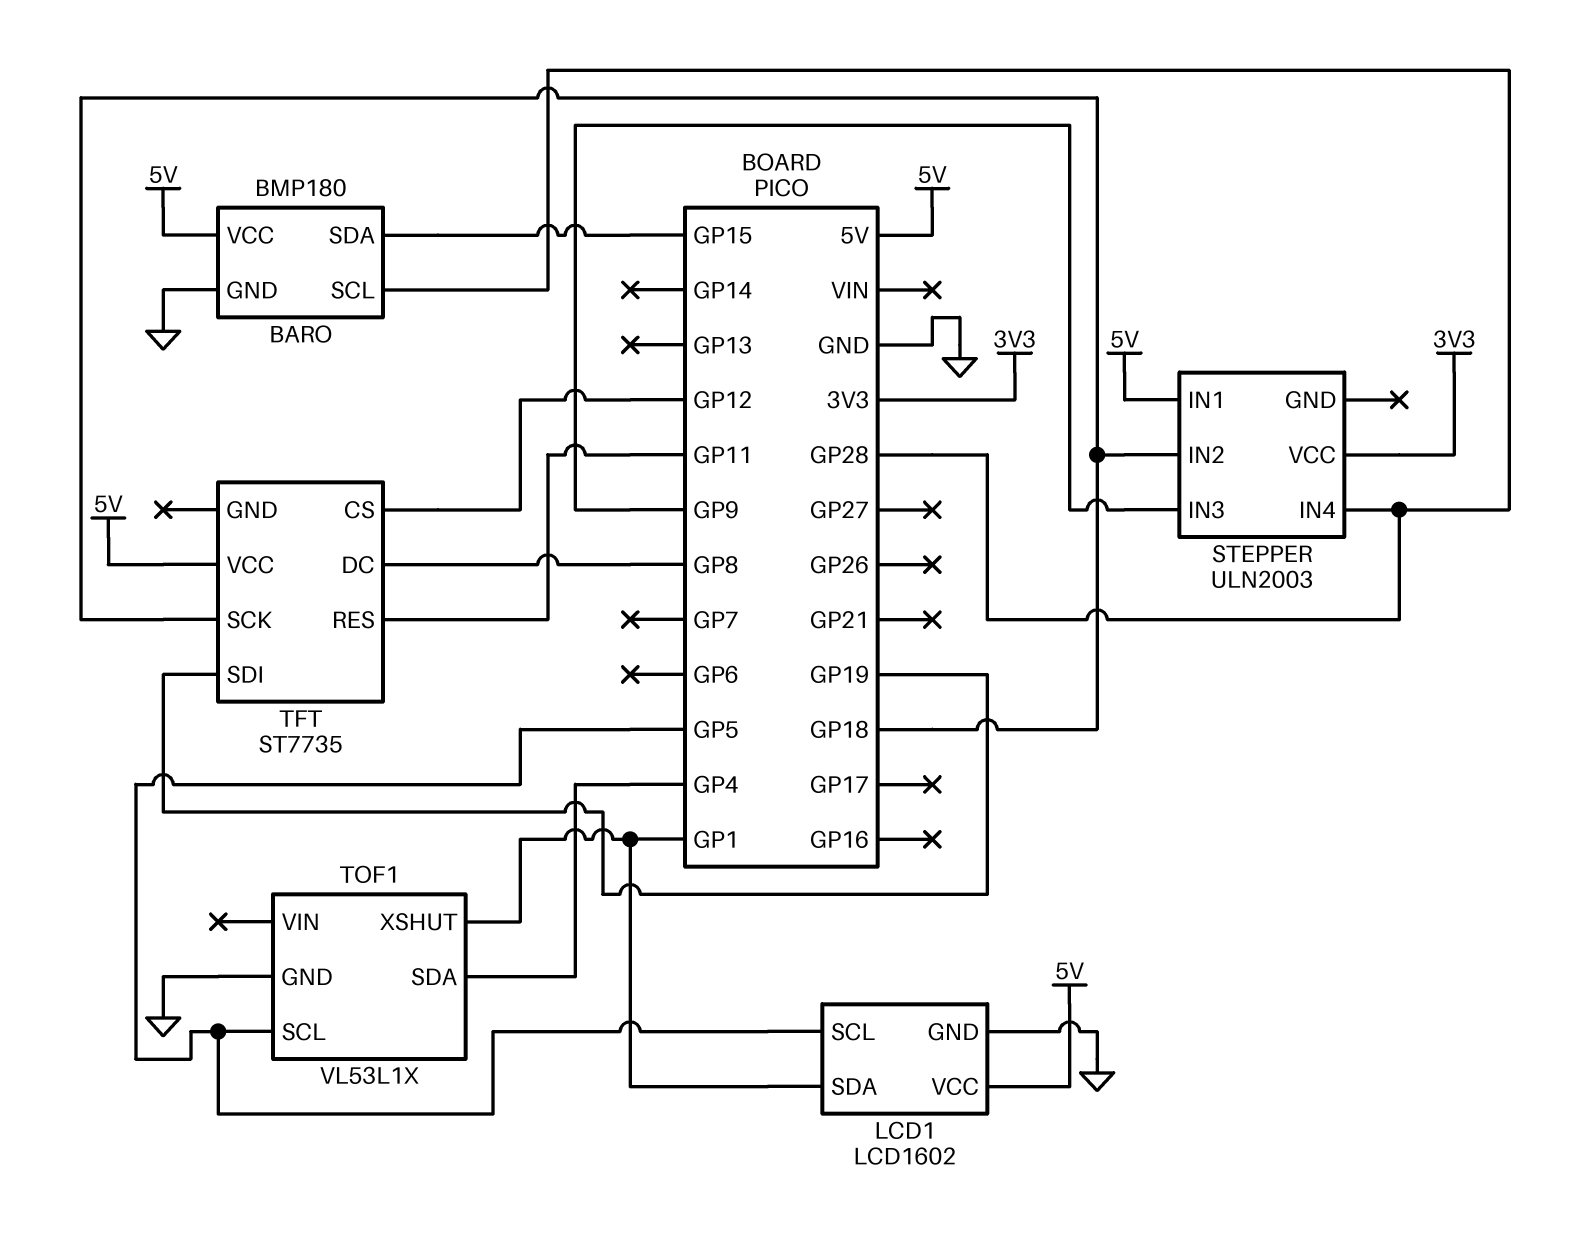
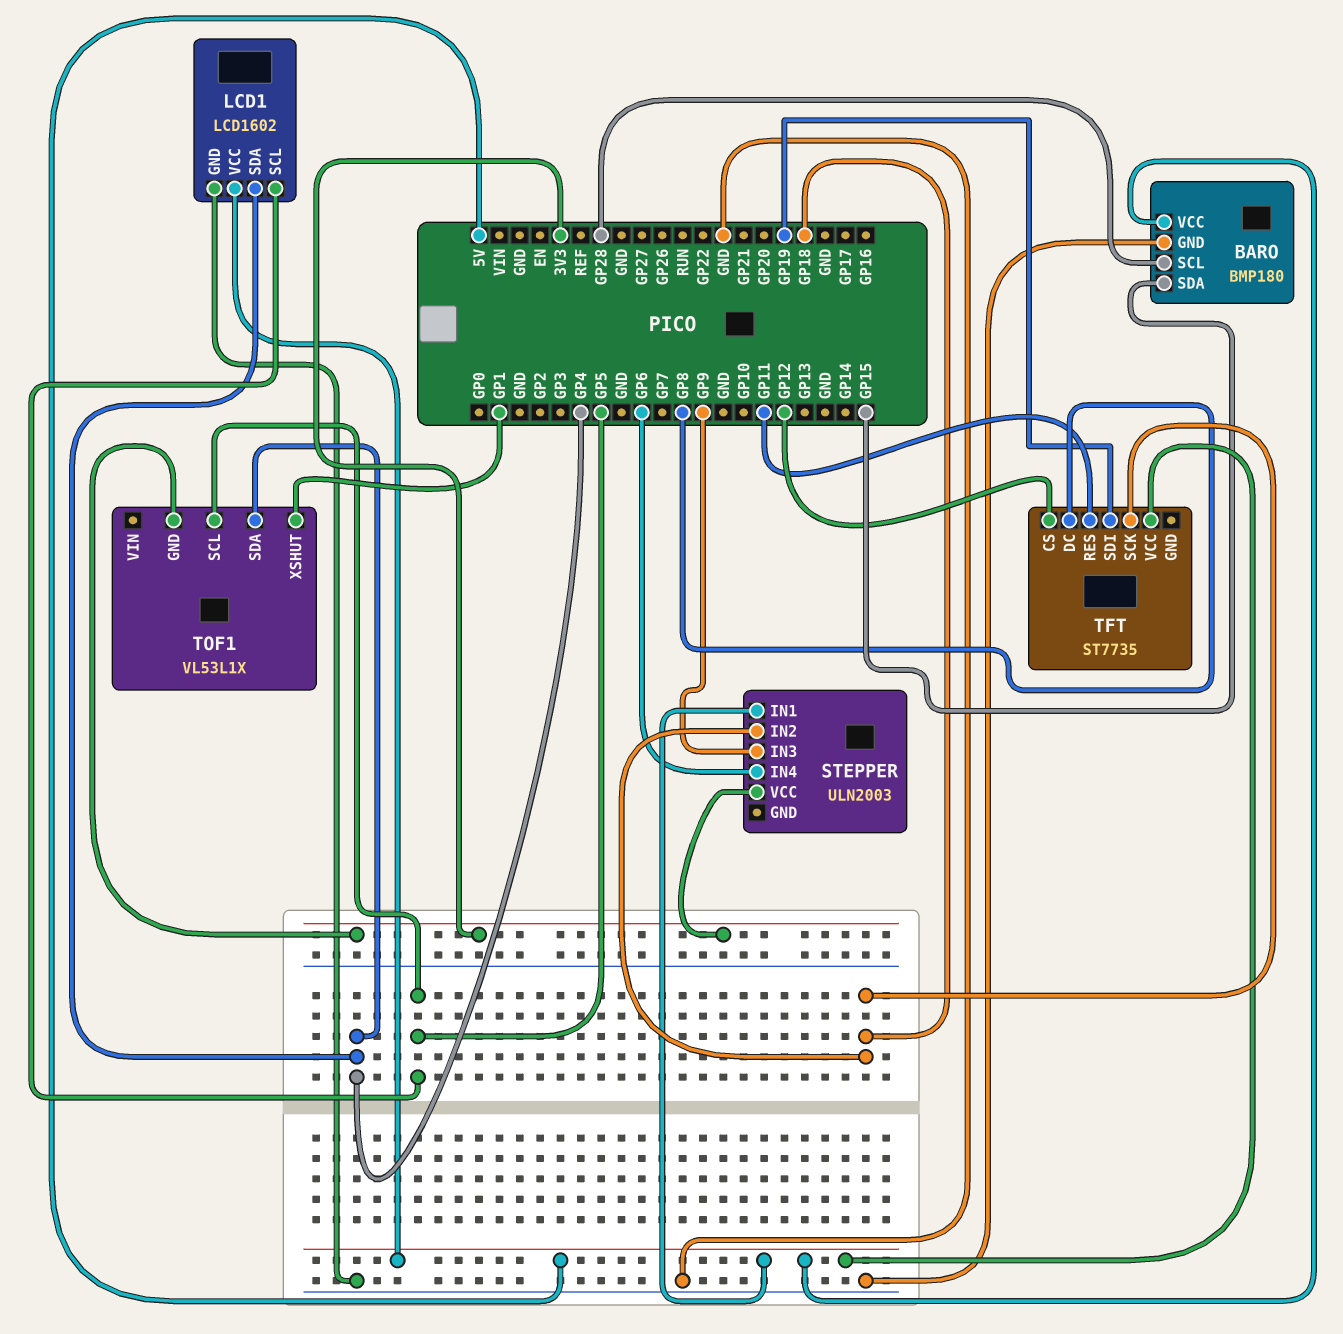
LCD1 pin SDA: GP1 -> GP4
STEPPER pin IN4: GP28 -> GP6
TOF1 pin GND: GND -> 3V3

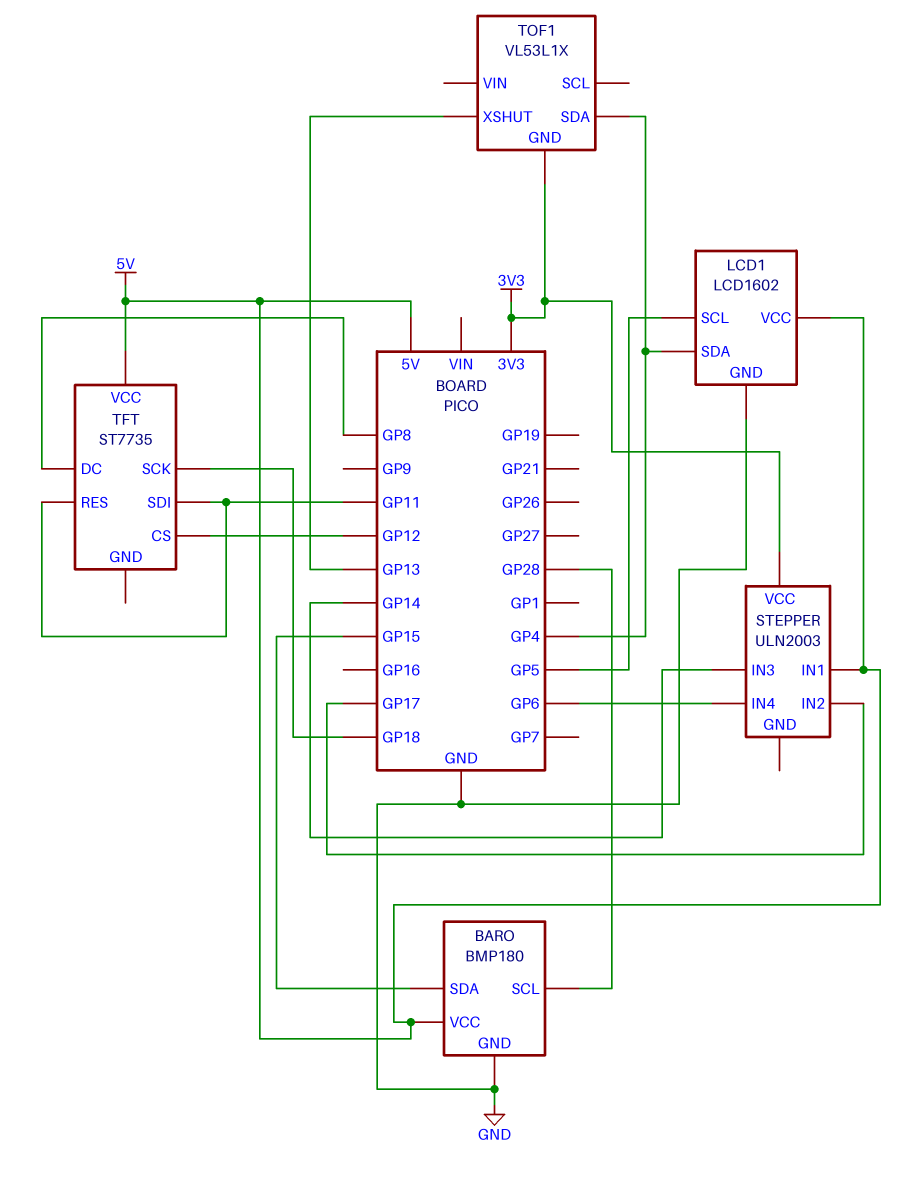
STEPPER pin IN2: GP18 -> GP17
STEPPER pin IN3: GP9 -> GP14
TFT pin SDI: GP19 -> GP11
TOF1 pin SCL: GP5 -> none
TOF1 pin XSHUT: GP1 -> GP13

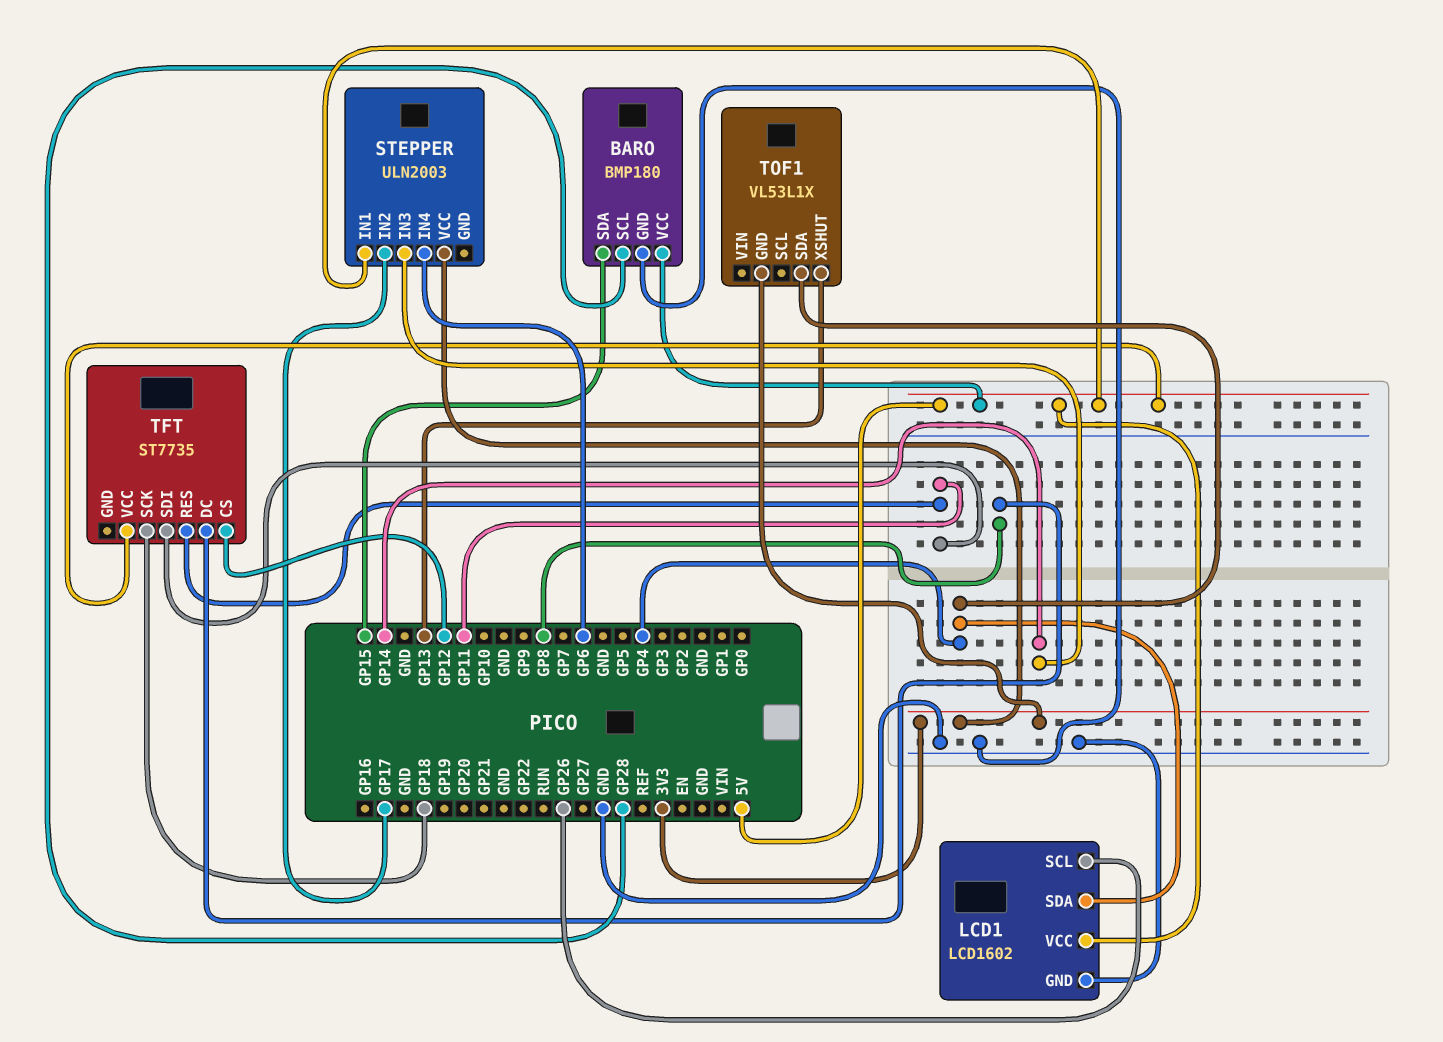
LCD1 pin SCL: GP5 -> GP26

